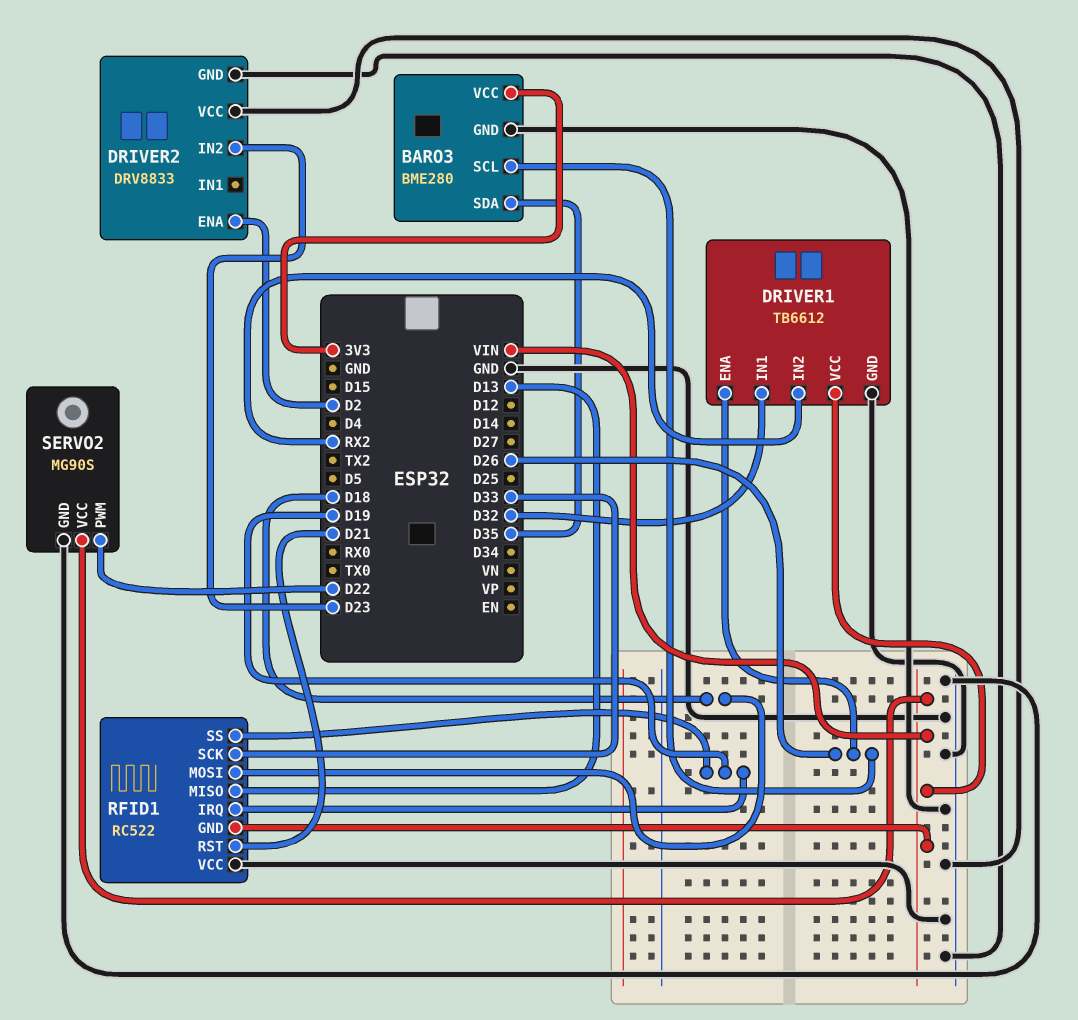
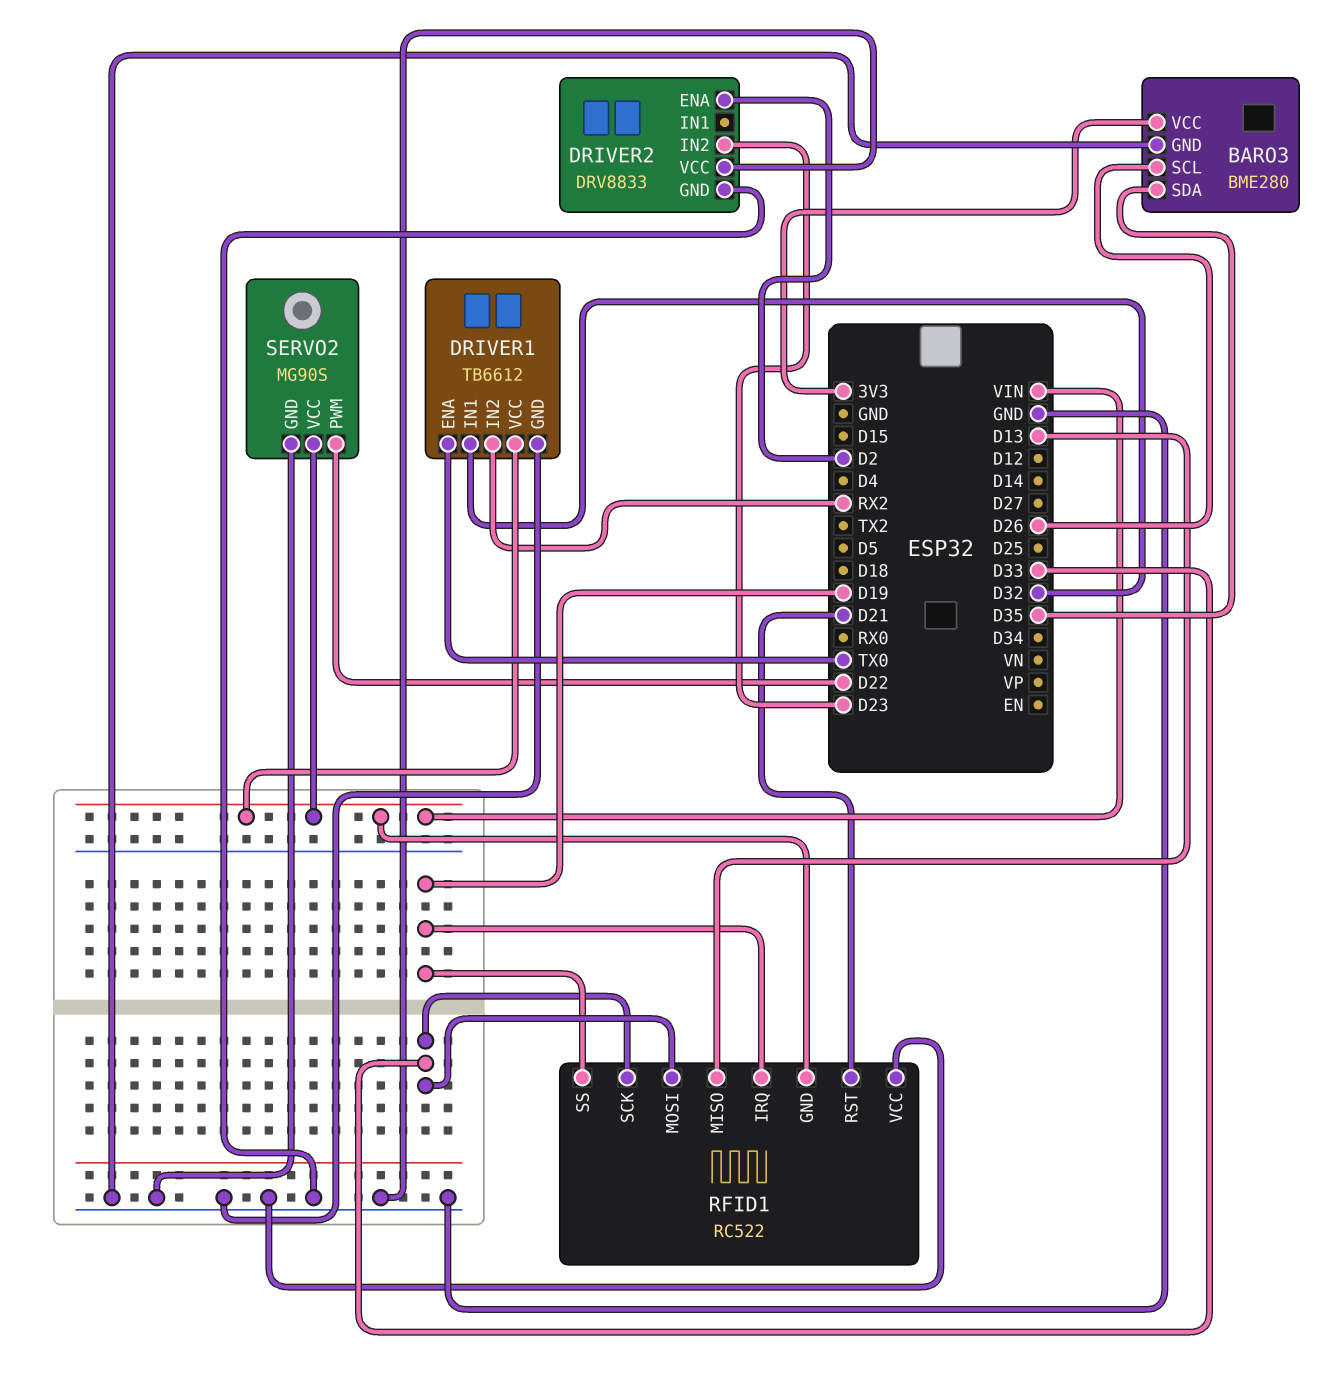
DRIVER1 pin ENA: D26 -> TX0
RFID1 pin MOSI: D18 -> D33

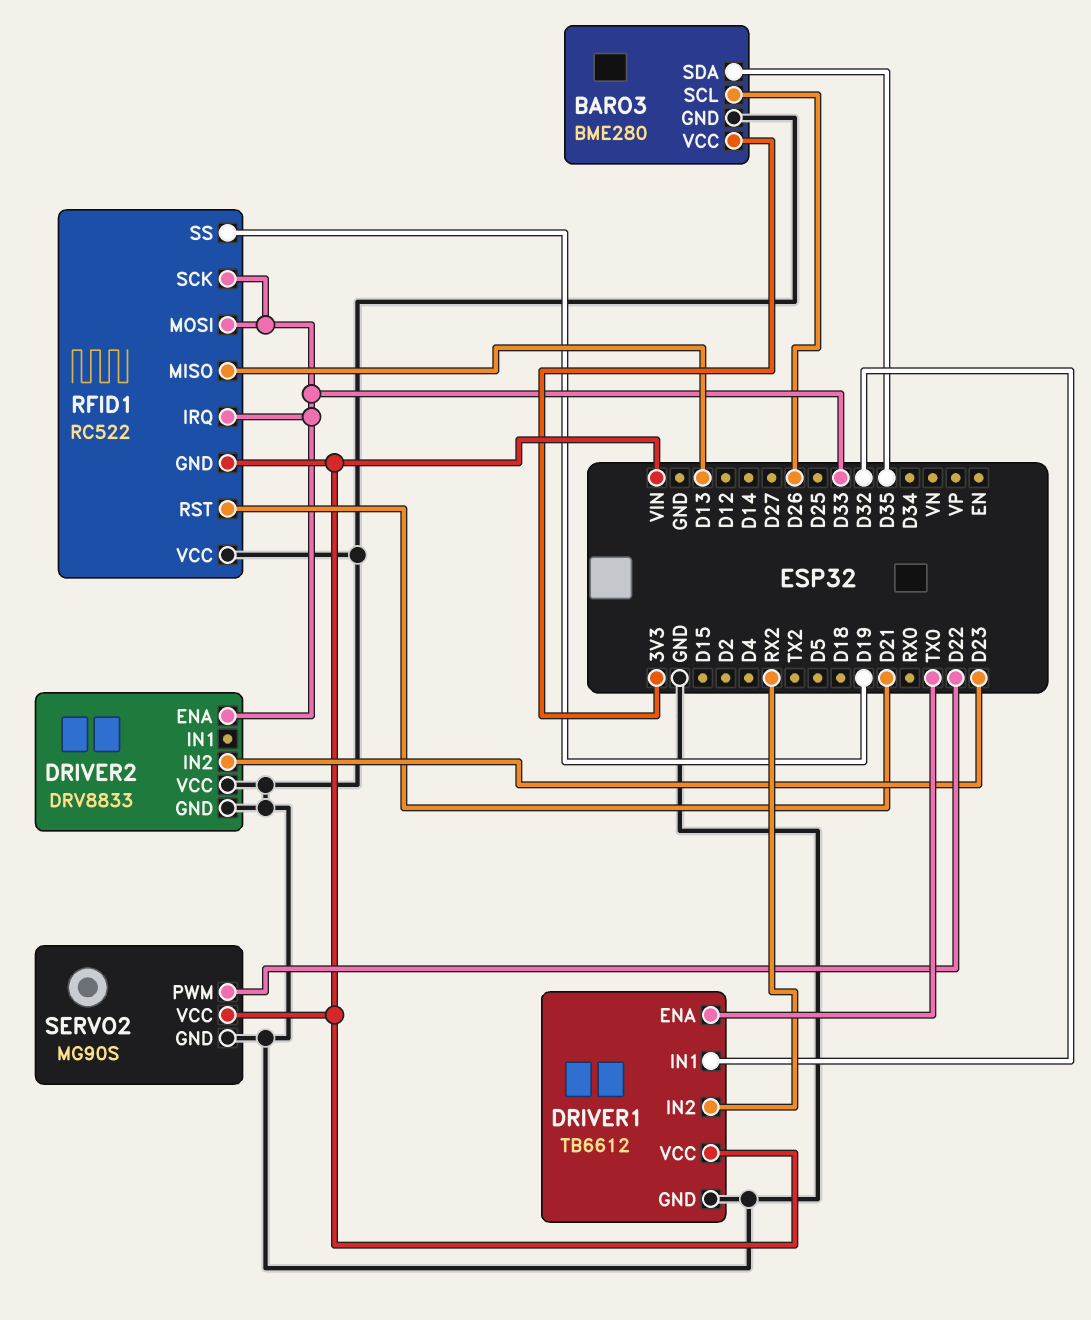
DRIVER2 pin ENA: D2 -> D33
RFID1 pin IRQ: D19 -> D33

